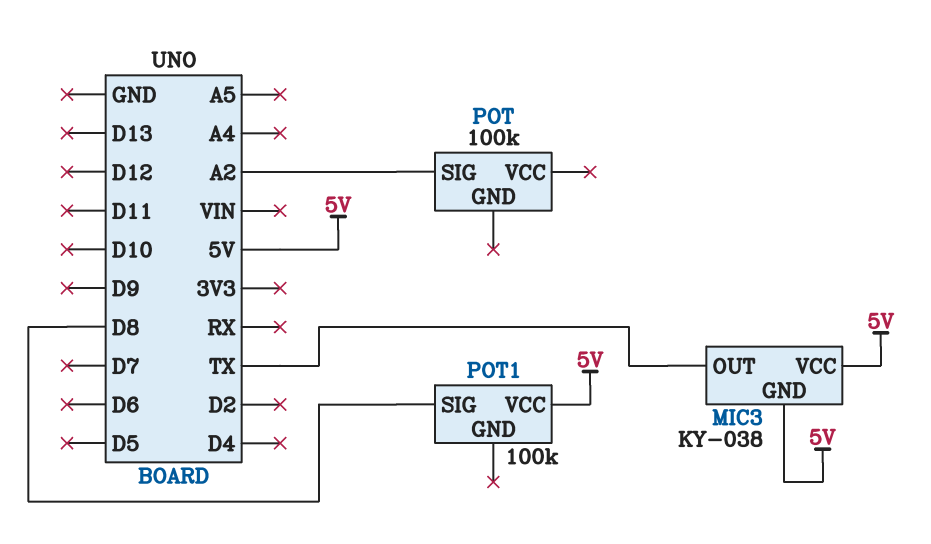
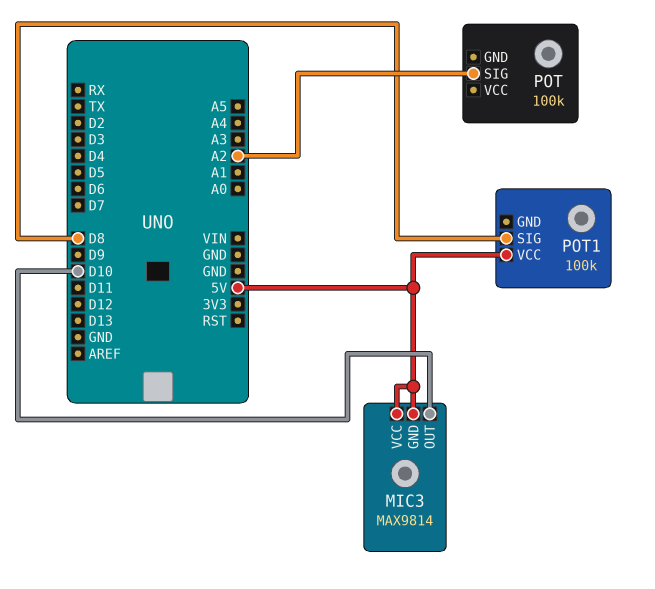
MIC3: KY-038 -> MAX9814
MIC3 pin OUT: TX -> D10

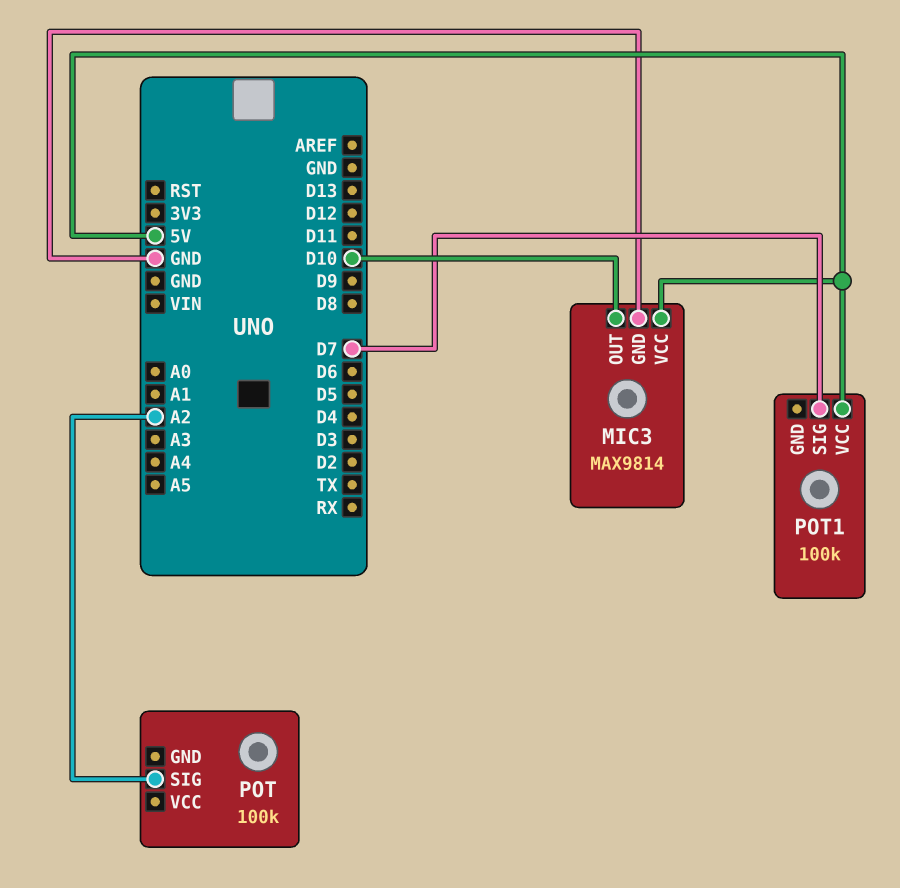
MIC3 pin GND: 5V -> GND
POT1 pin SIG: D8 -> D7

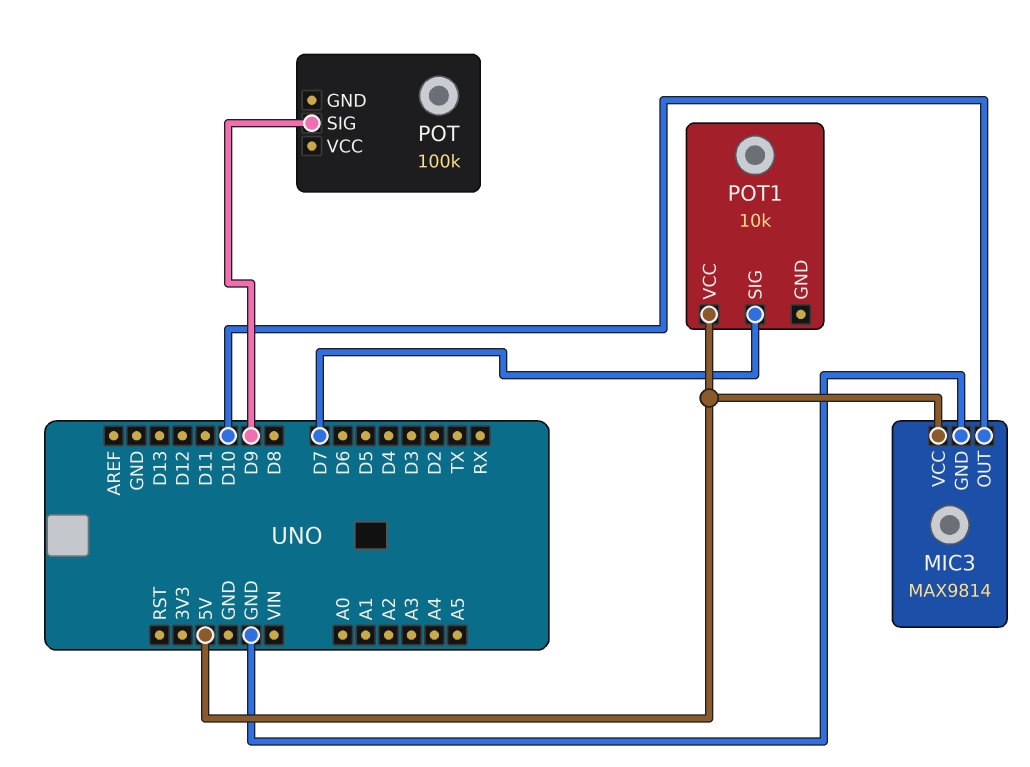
POT pin SIG: A2 -> D9
POT1: 100k -> 10k

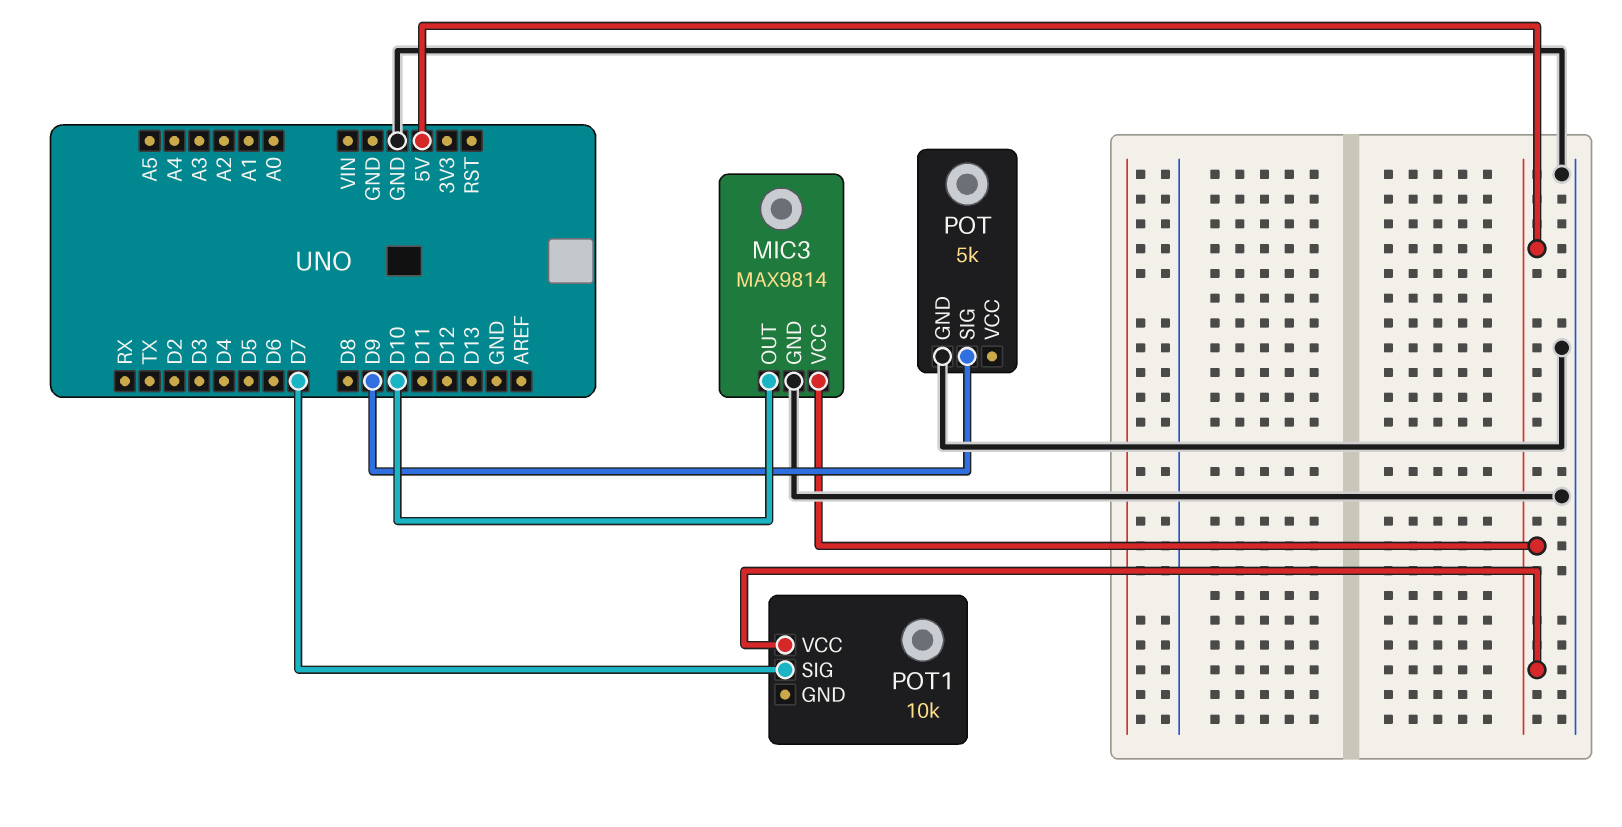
POT: 100k -> 5k
POT pin GND: none -> GND

